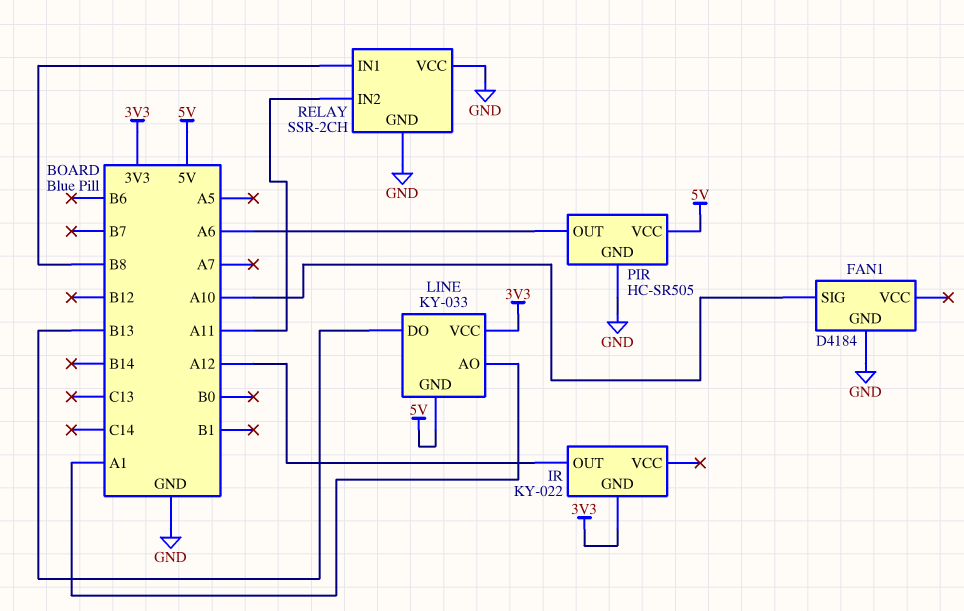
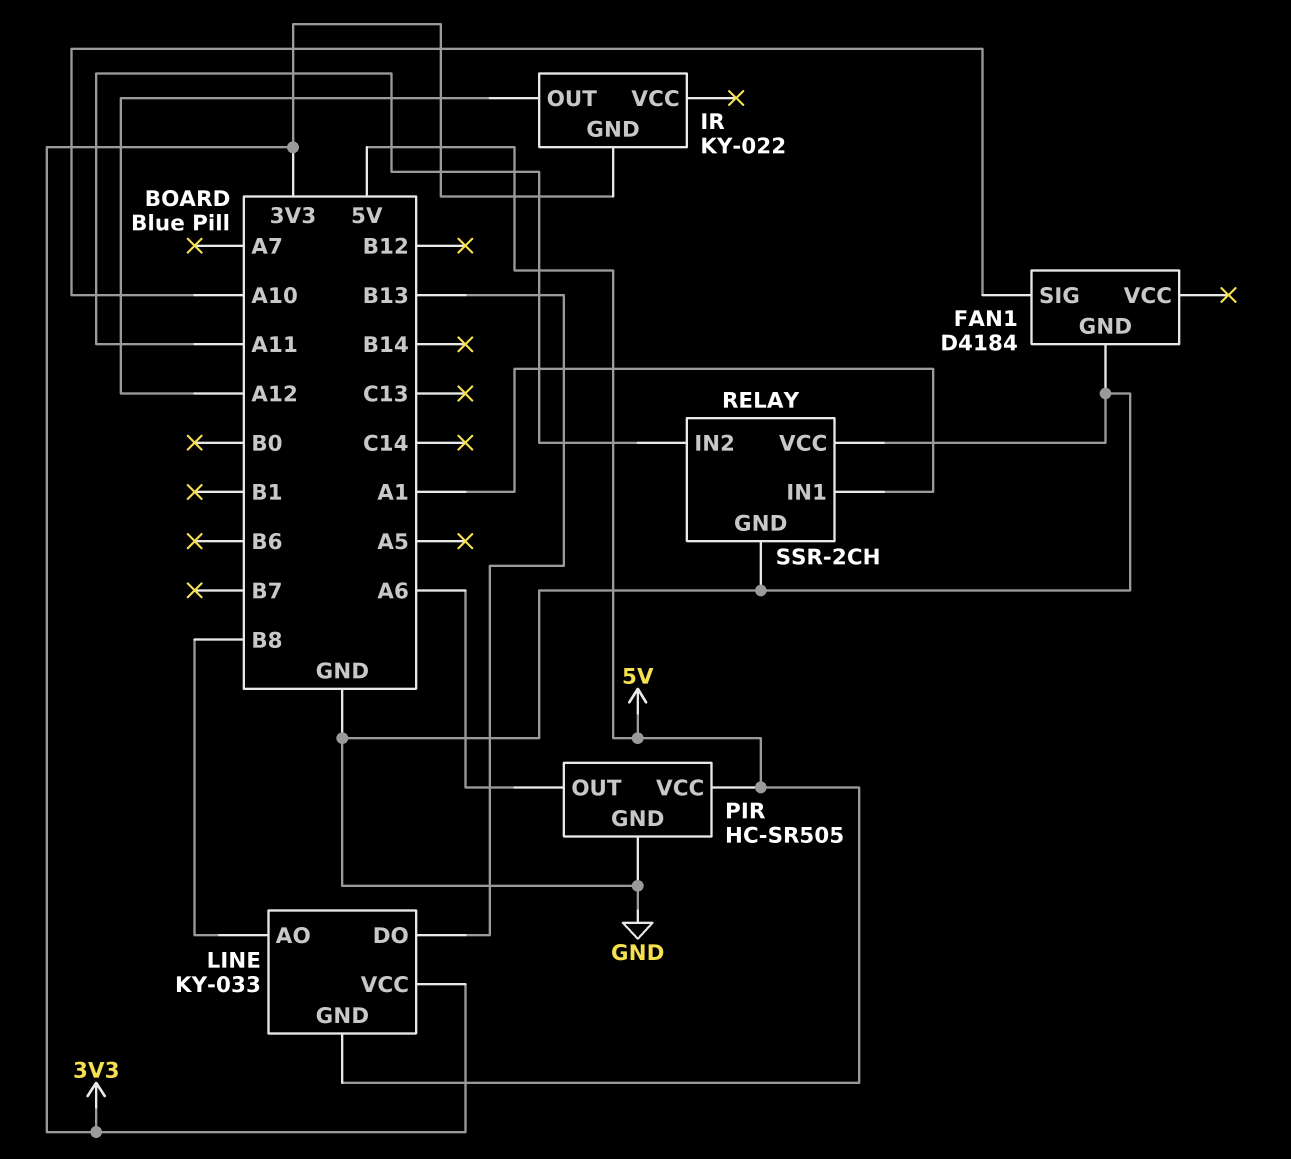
LINE pin AO: A1 -> B8
RELAY pin IN1: B8 -> A1

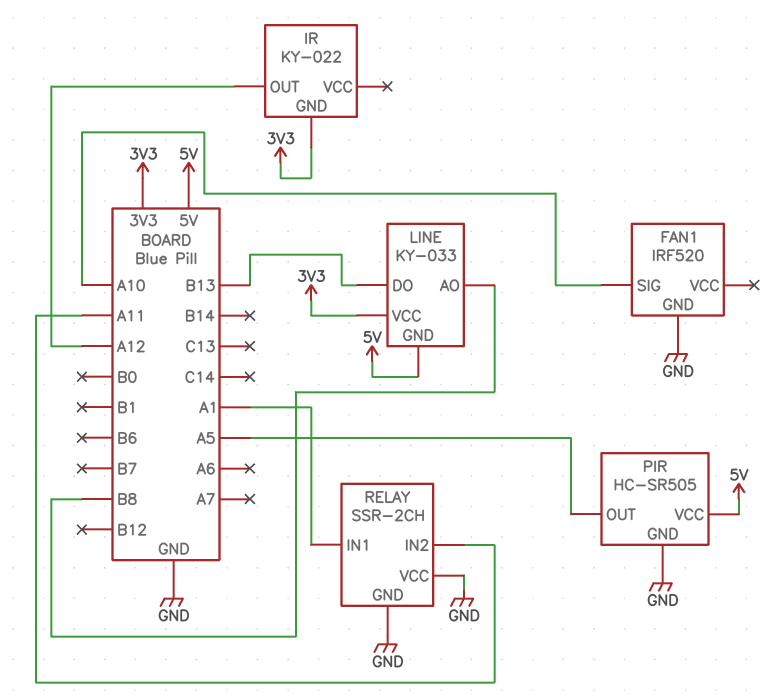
FAN1: D4184 -> IRF520
PIR pin OUT: A6 -> A5

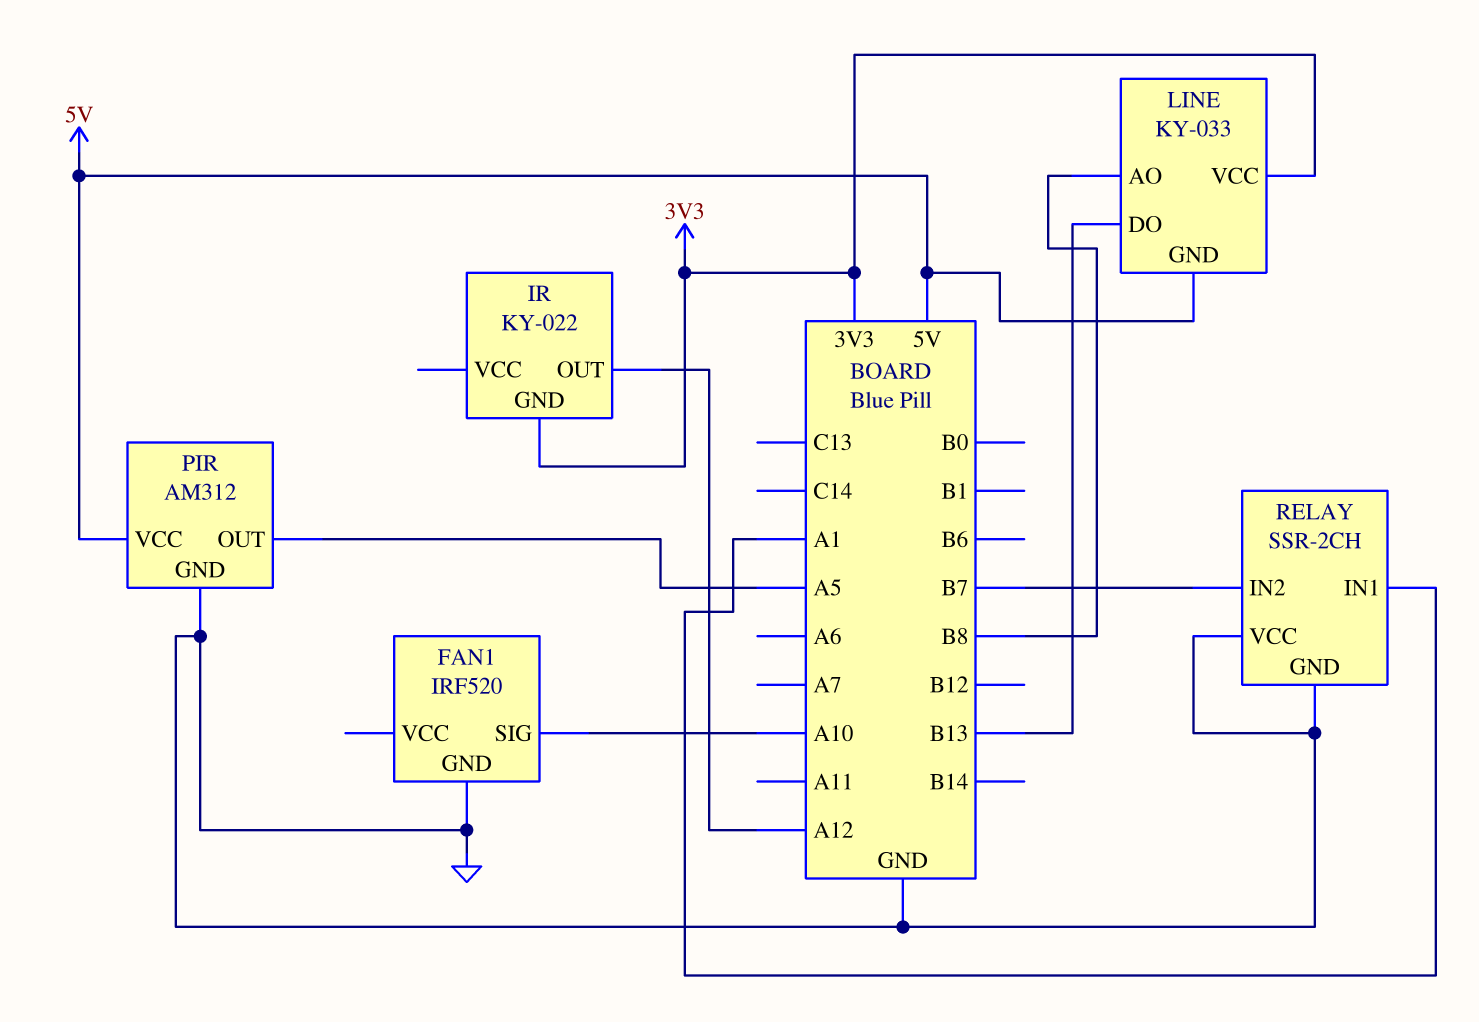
PIR: HC-SR505 -> AM312
RELAY pin IN2: A11 -> B7

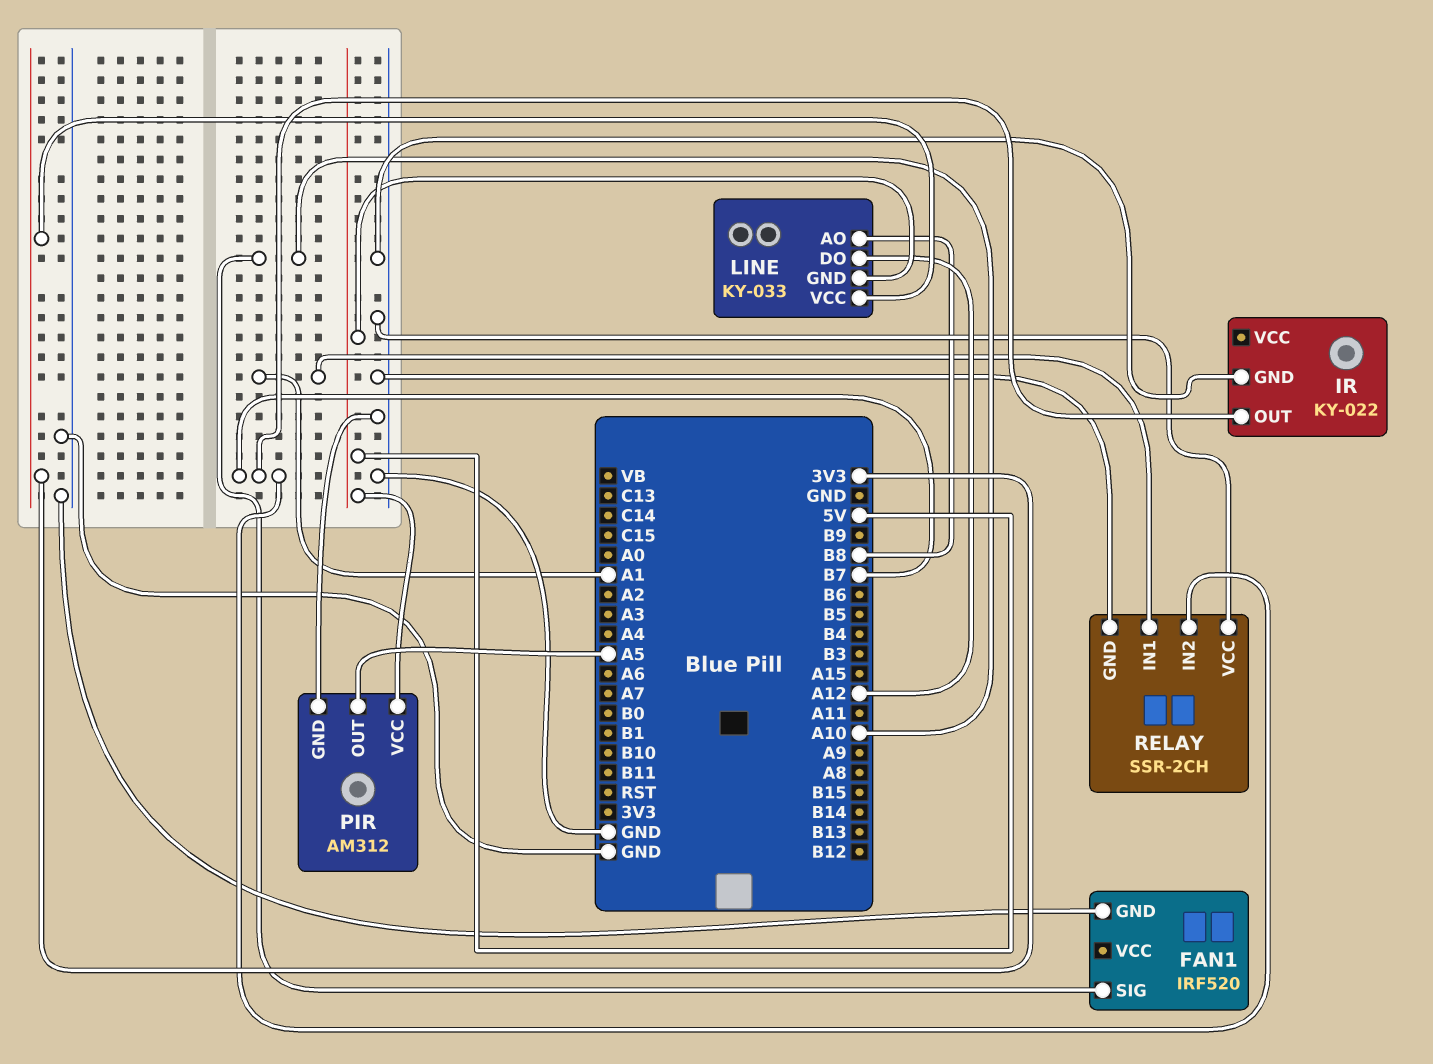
IR pin GND: 3V3 -> GND
IR pin OUT: A12 -> B7
LINE pin DO: B13 -> A12

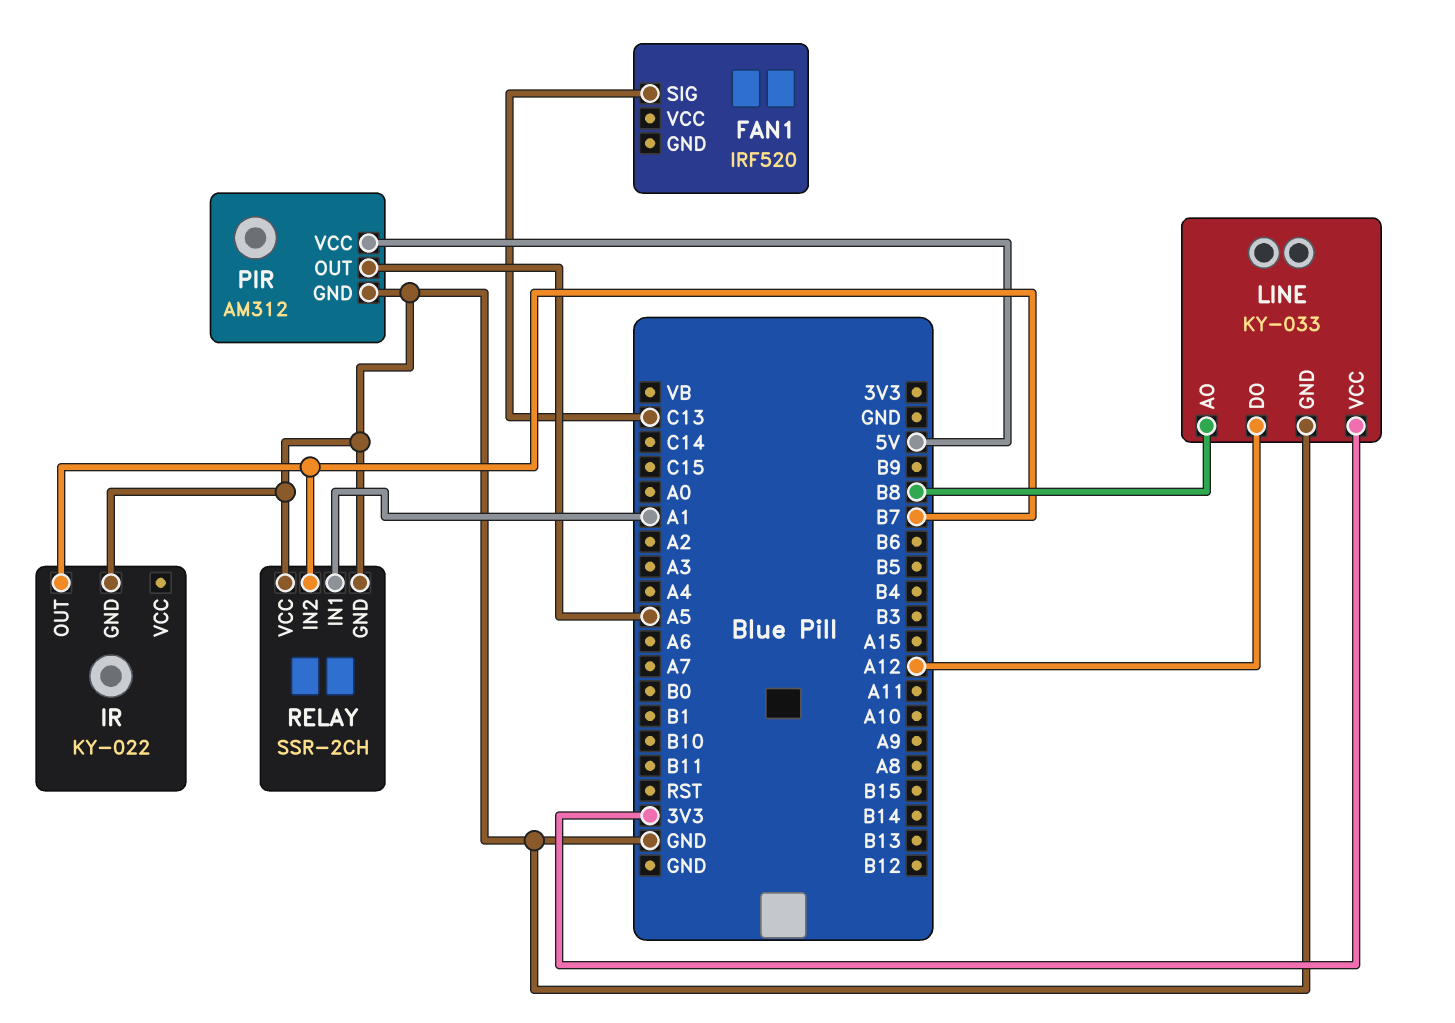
FAN1 pin GND: GND -> none
FAN1 pin SIG: A10 -> C13
LINE pin GND: 5V -> GND

